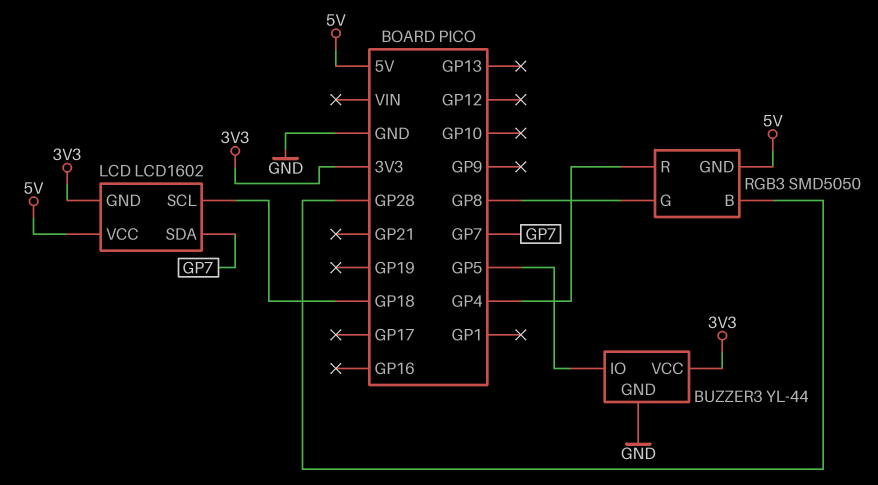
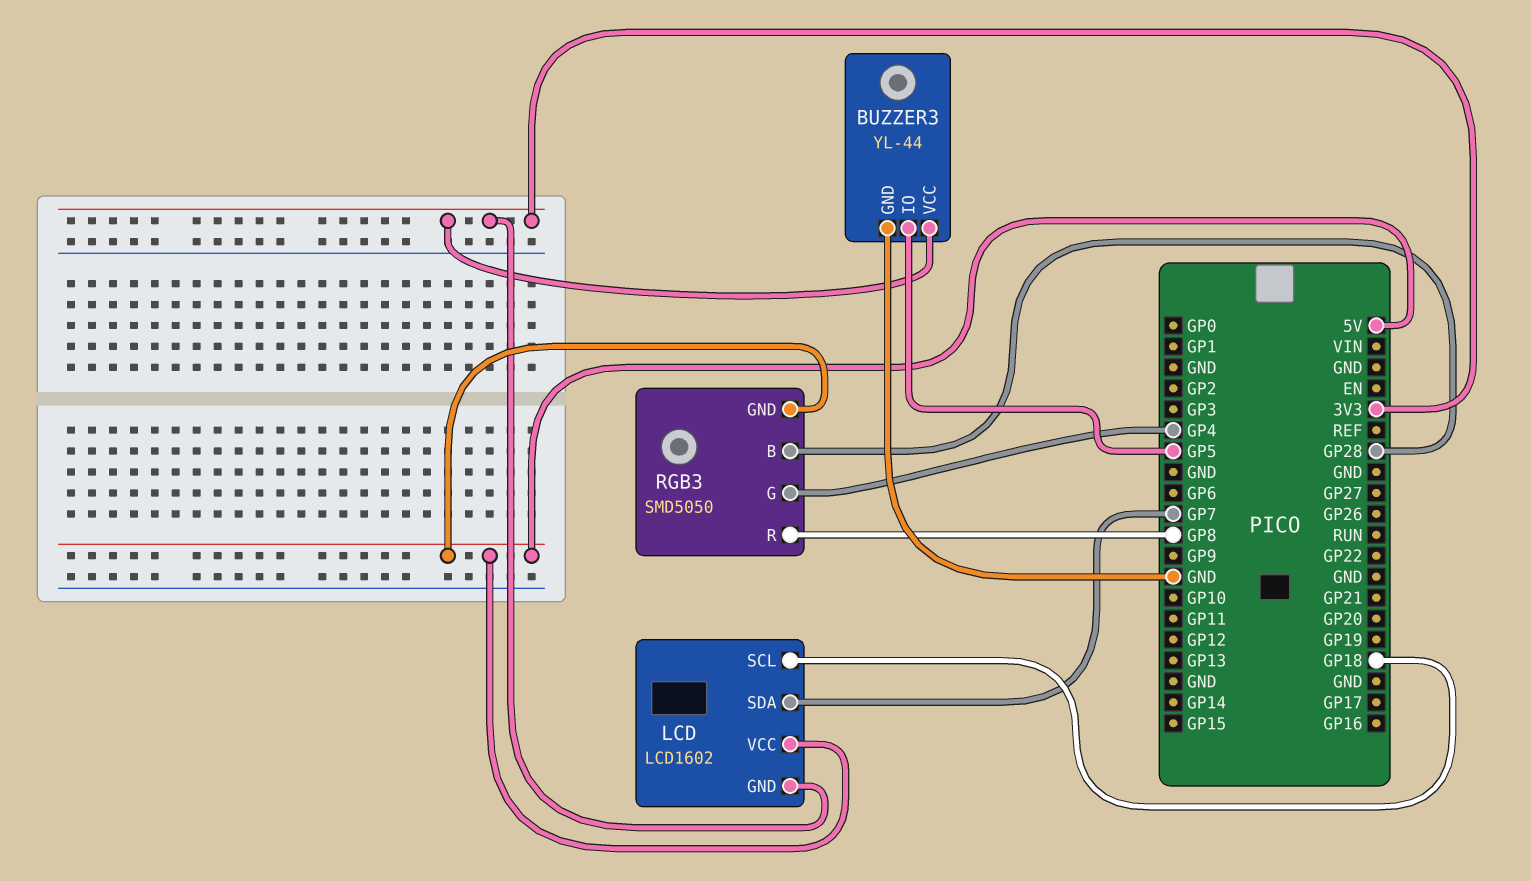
RGB3 pin G: GP8 -> GP4
RGB3 pin R: GP4 -> GP8

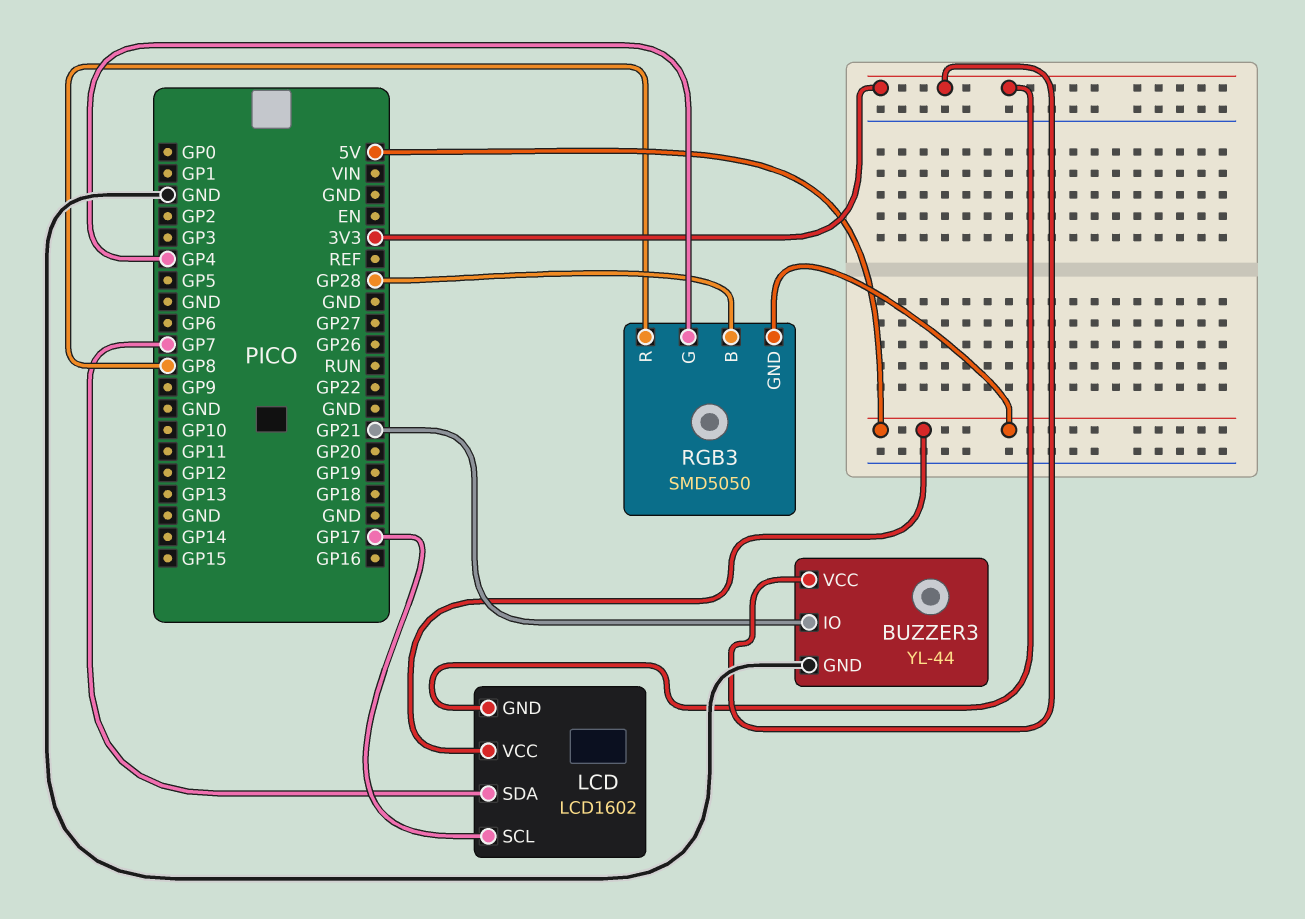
BUZZER3 pin IO: GP5 -> GP21
LCD pin SCL: GP18 -> GP17

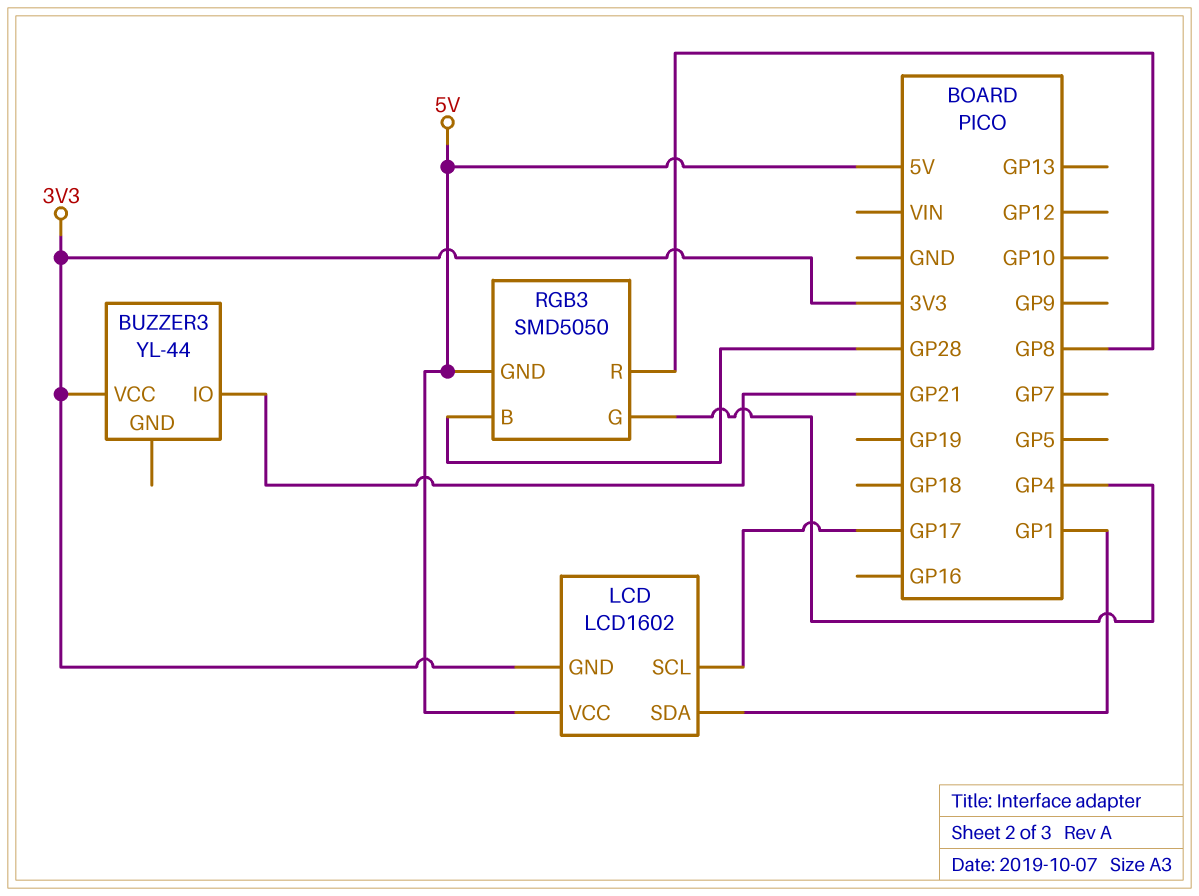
BUZZER3 pin GND: GND -> none
LCD pin SDA: GP7 -> GP1

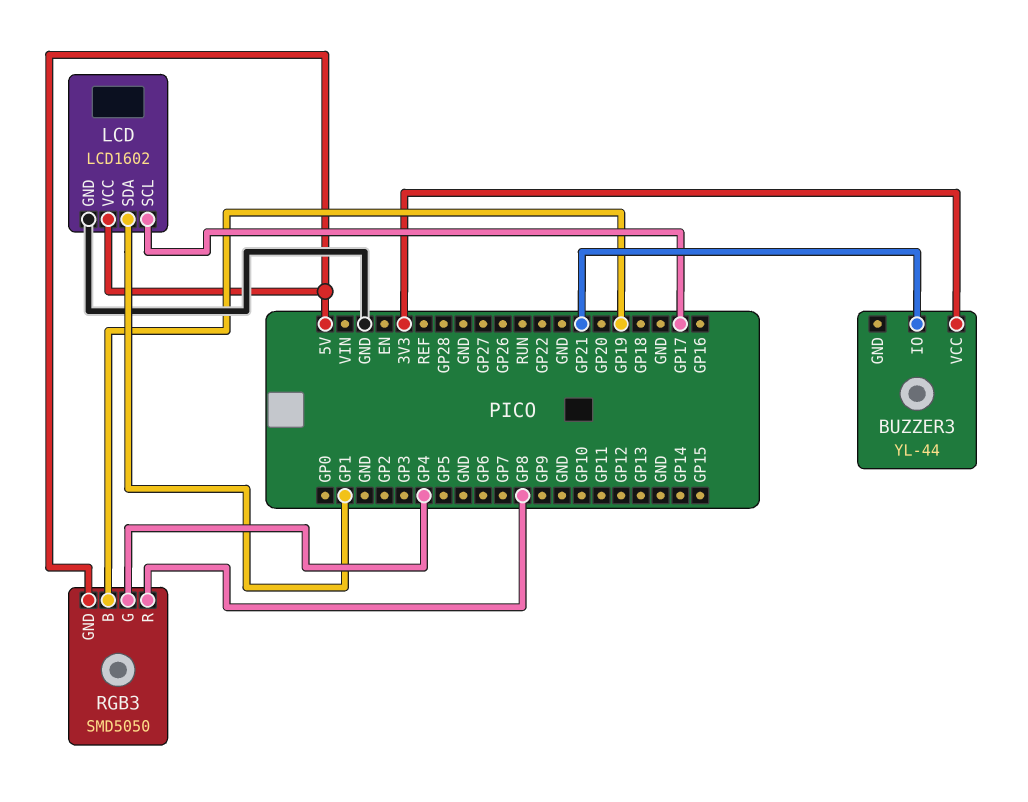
LCD pin GND: 3V3 -> GND
RGB3 pin B: GP28 -> GP19

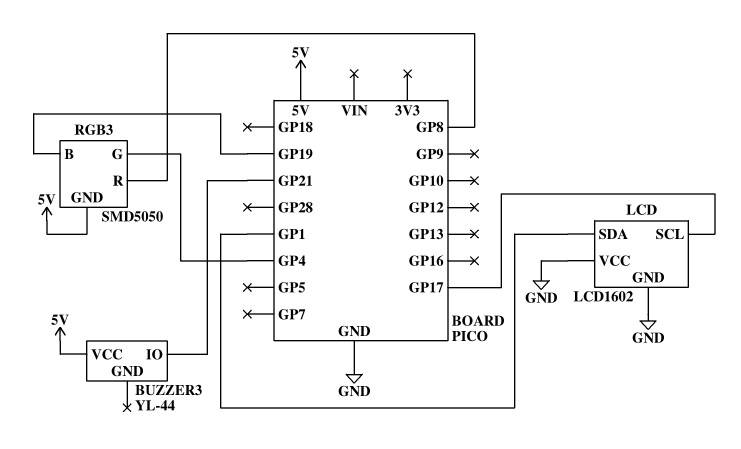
BUZZER3 pin VCC: 3V3 -> 5V
LCD pin VCC: 5V -> GND

